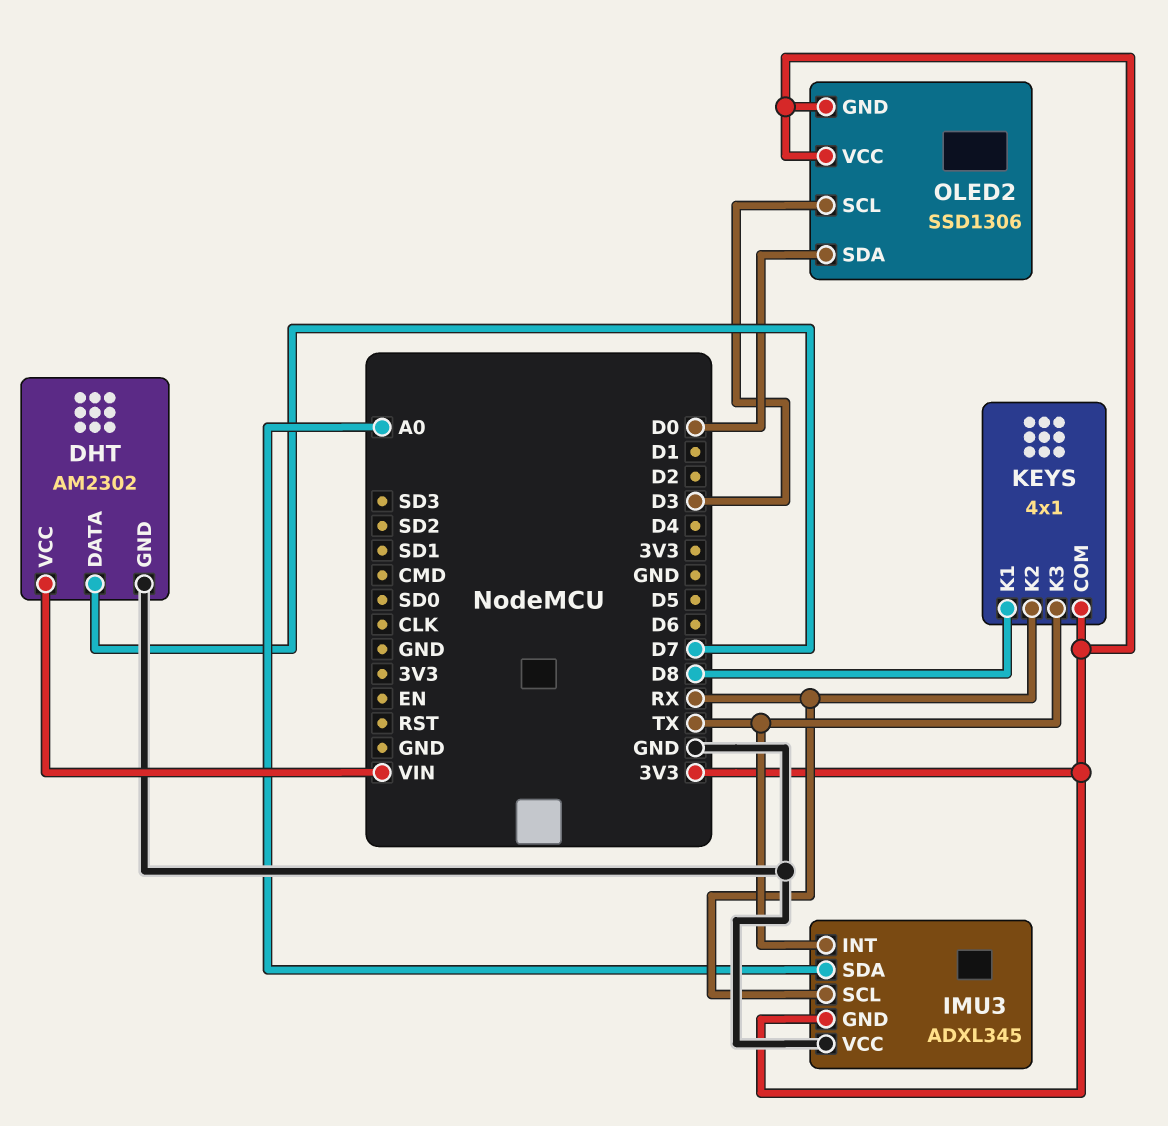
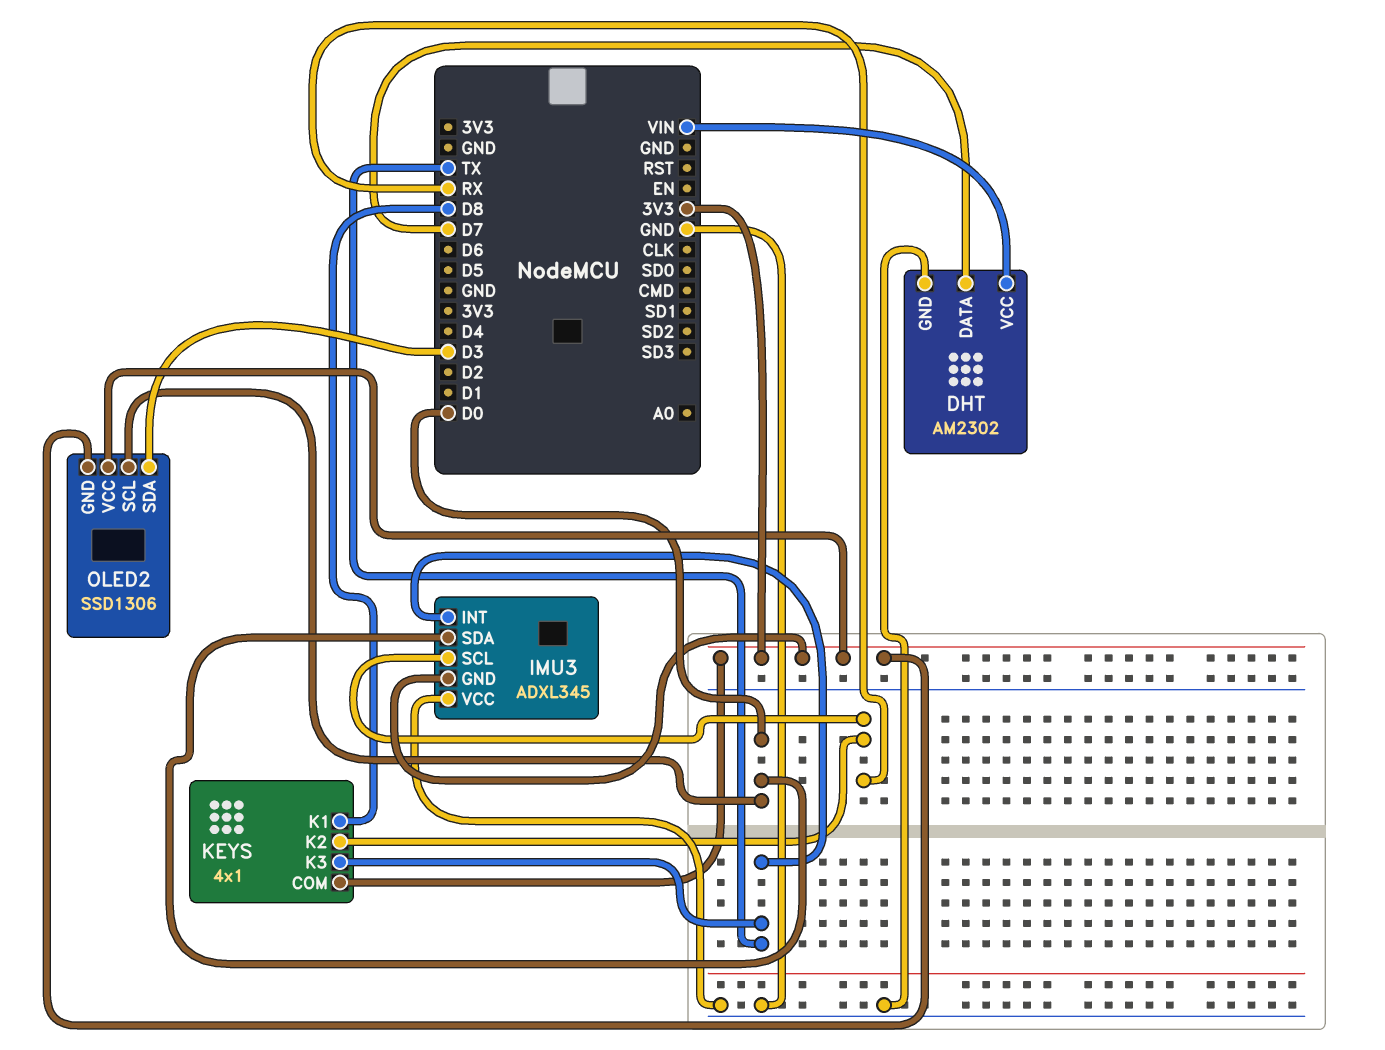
IMU3 pin SDA: A0 -> D0
OLED2 pin SCL: D3 -> D0
OLED2 pin SDA: D0 -> D3

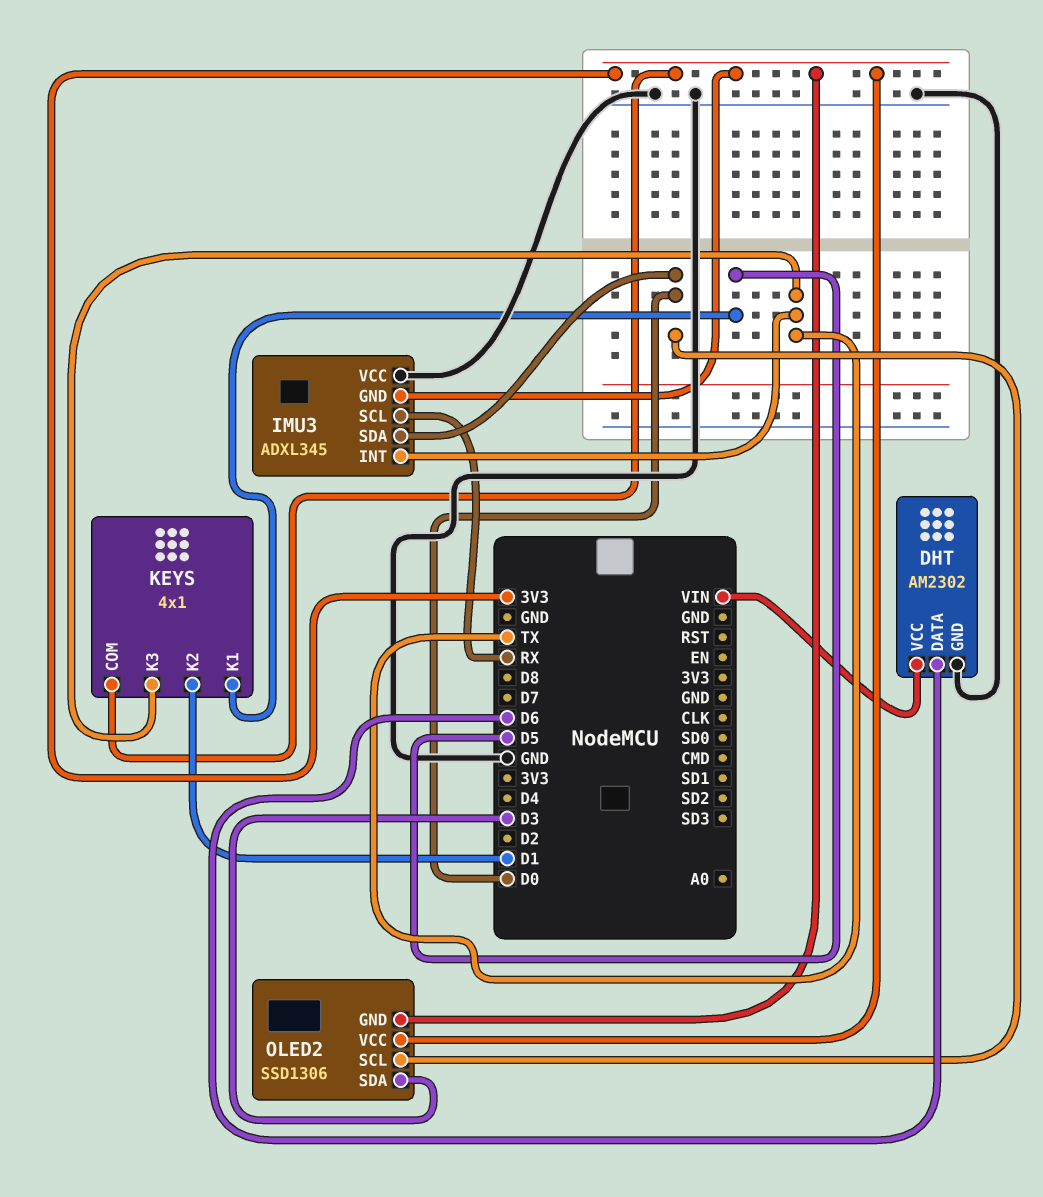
DHT pin DATA: D7 -> D6
KEYS pin K1: D8 -> D5
KEYS pin K2: RX -> D1

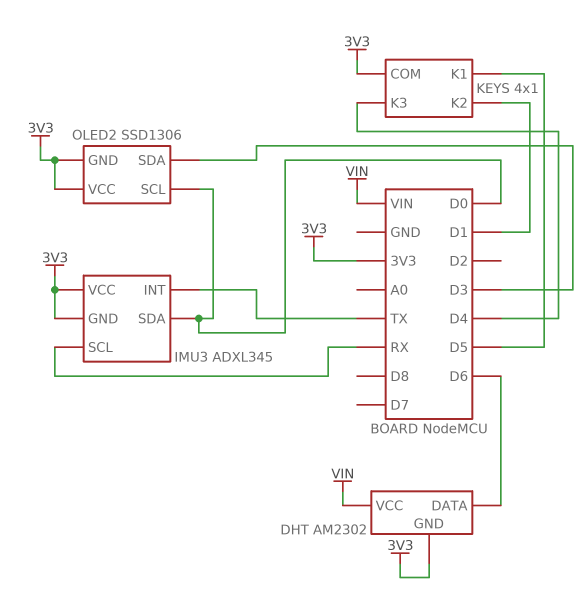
DHT pin GND: GND -> 3V3
IMU3 pin VCC: GND -> 3V3
KEYS pin K3: TX -> D4

